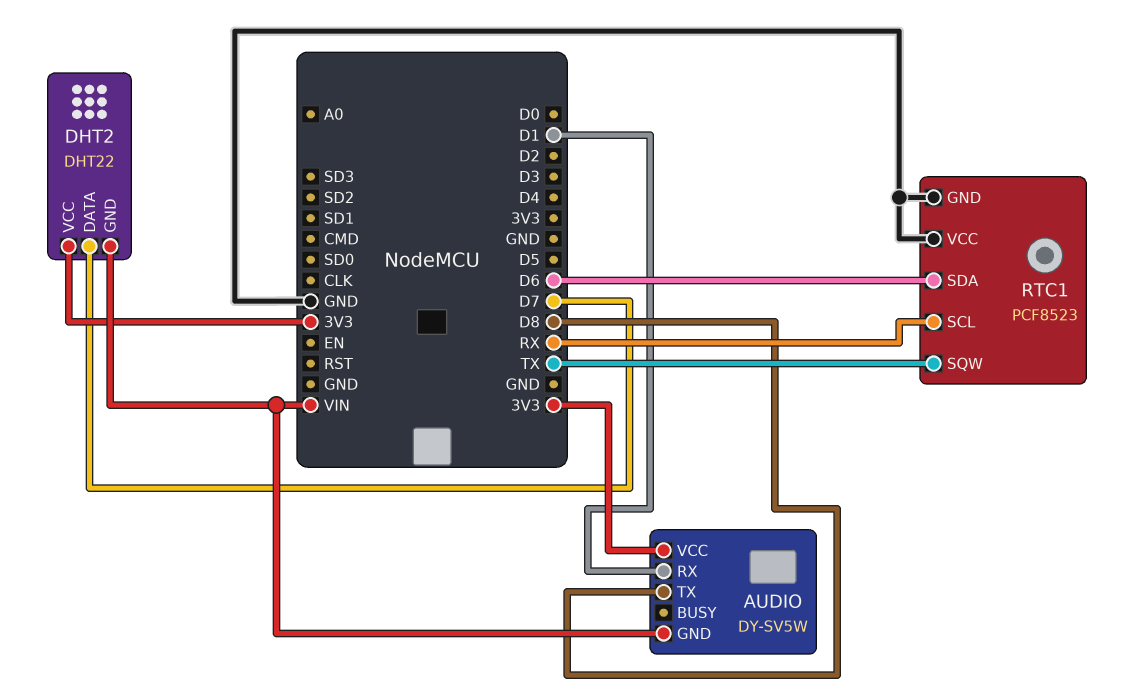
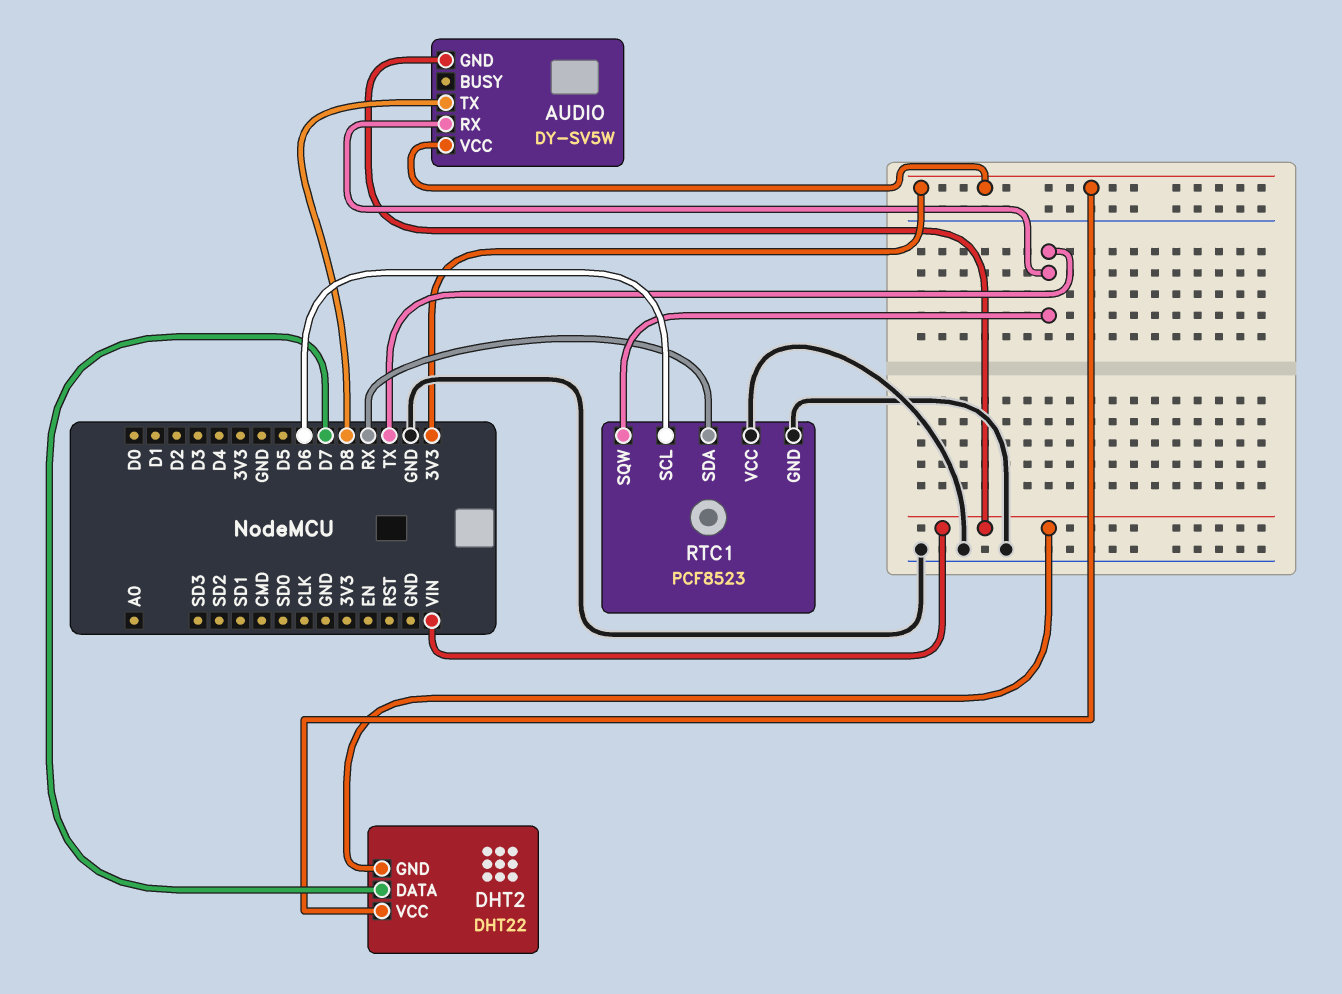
AUDIO pin RX: D1 -> TX
RTC1 pin SCL: RX -> D6
RTC1 pin SDA: D6 -> RX

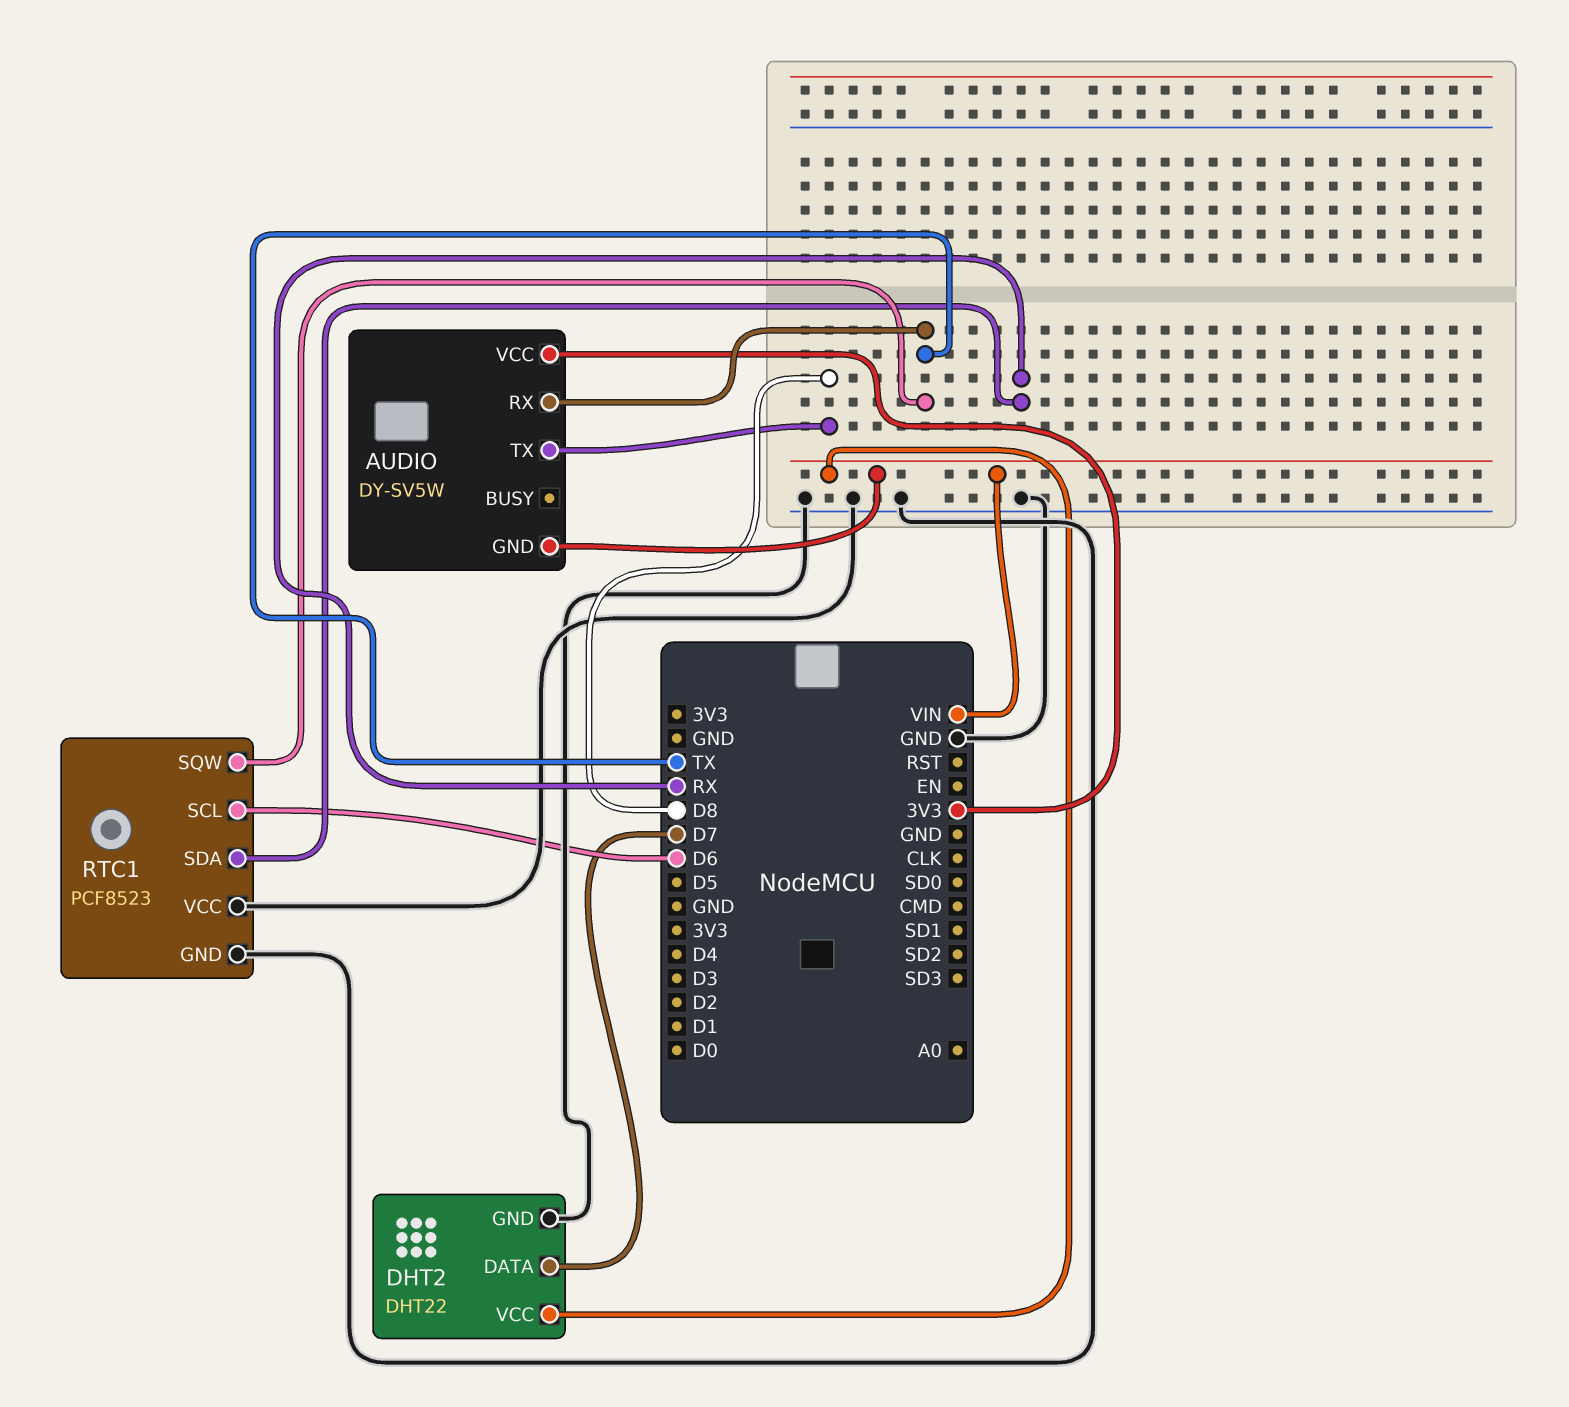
DHT2 pin GND: VIN -> GND
DHT2 pin VCC: 3V3 -> VIN

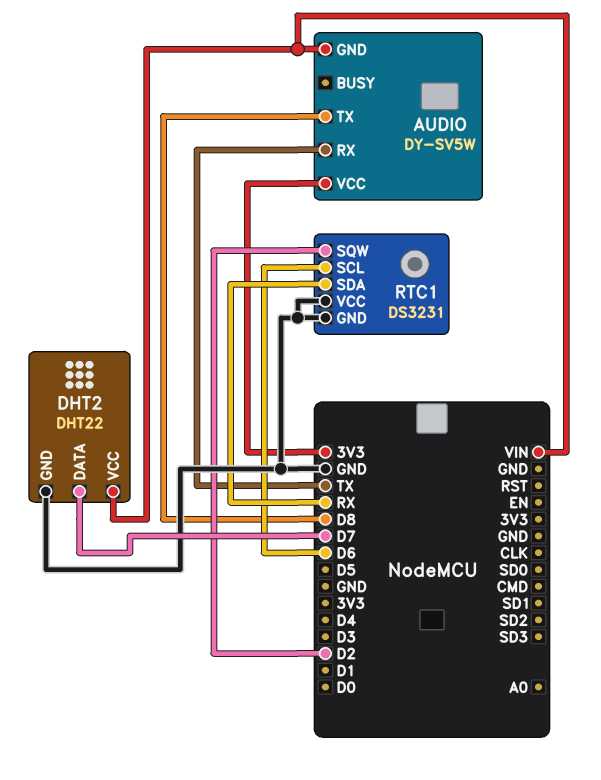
RTC1: PCF8523 -> DS3231
RTC1 pin SQW: TX -> D2

